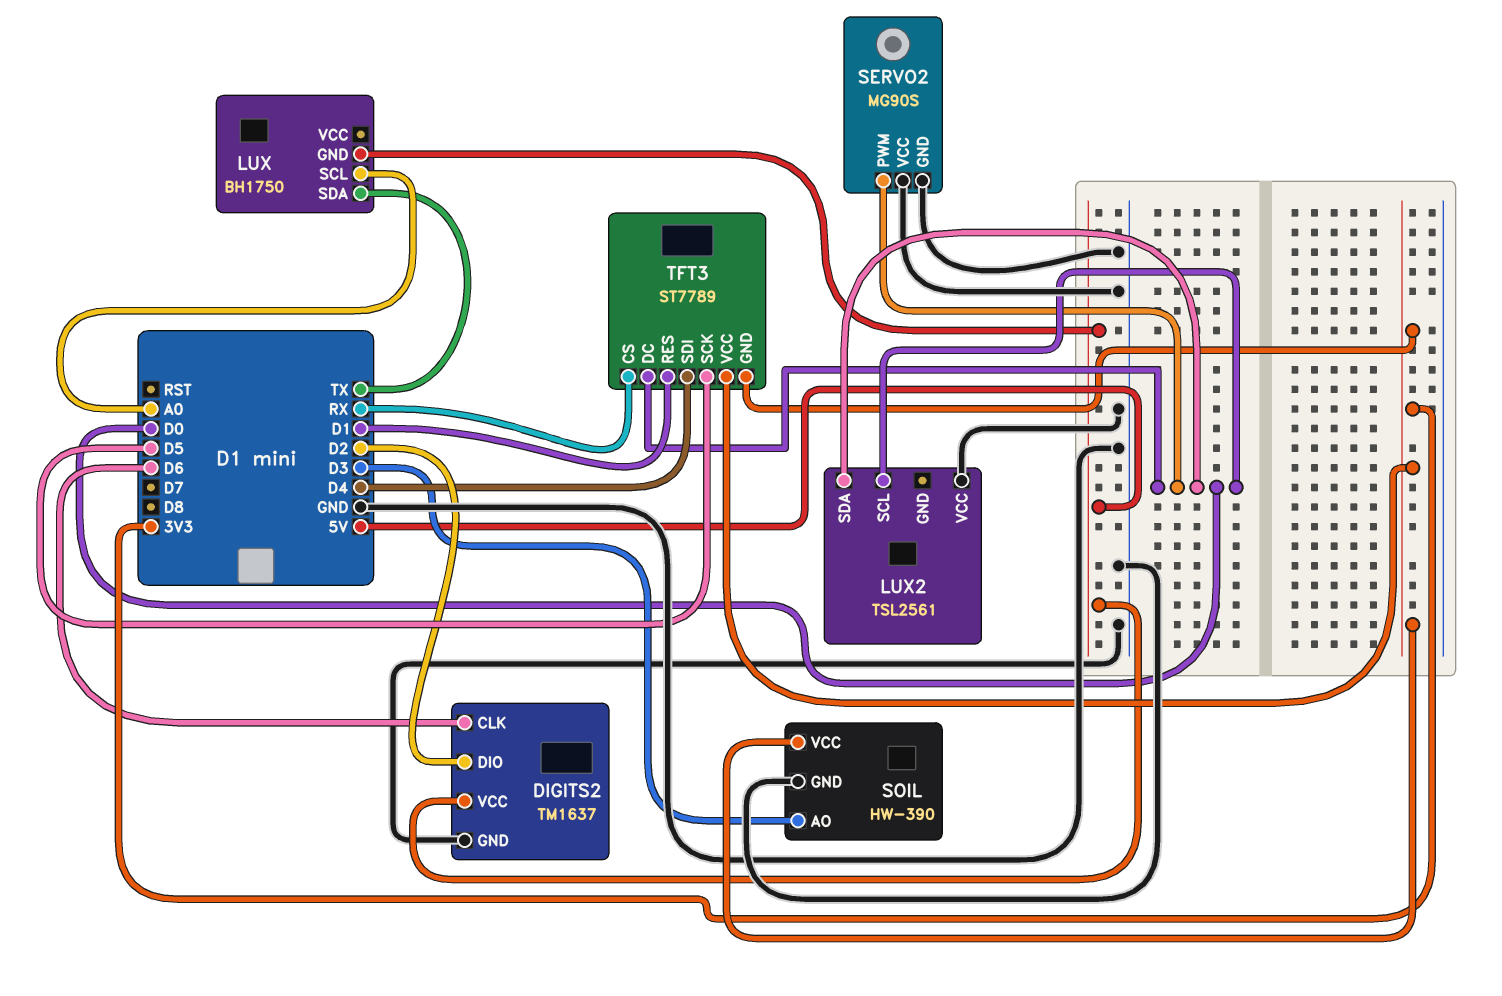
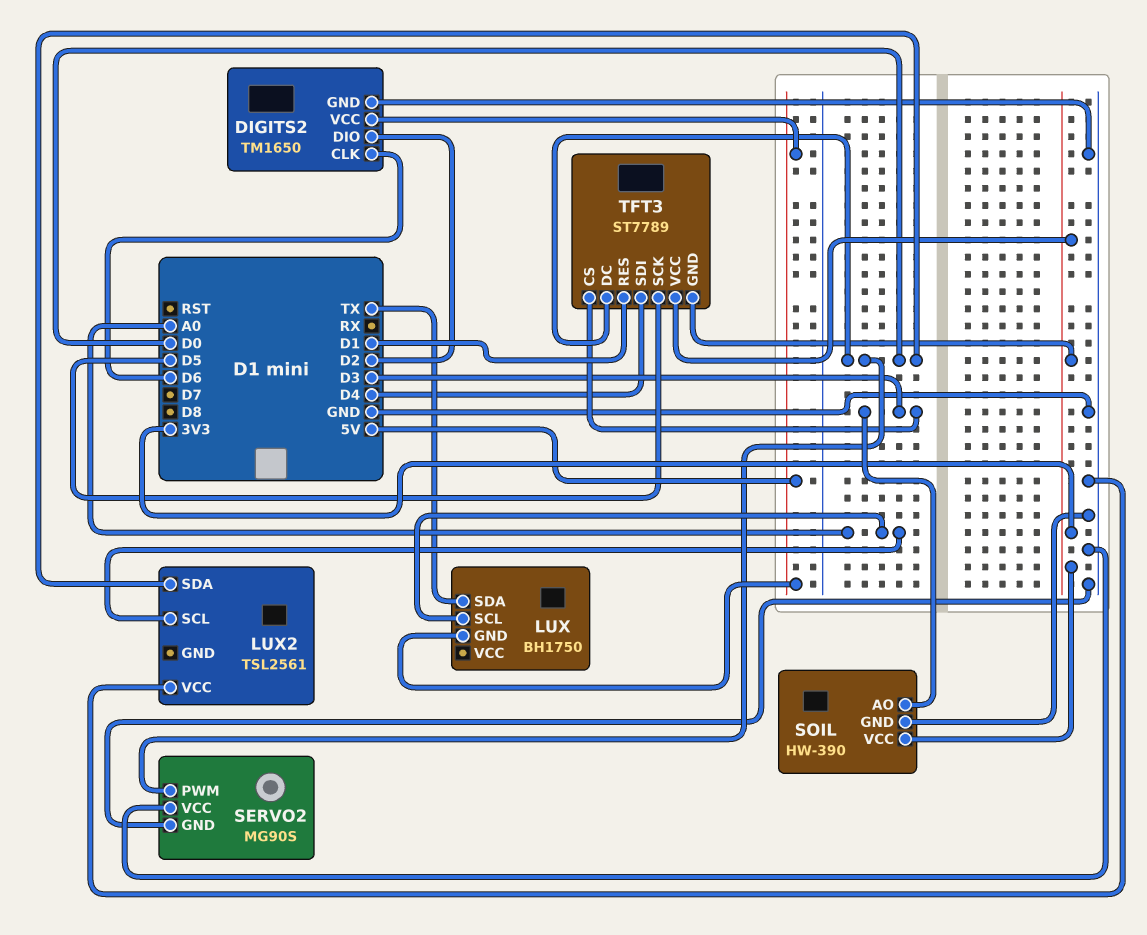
DIGITS2: TM1637 -> TM1650
LUX2 pin SCL: D0 -> A0
TFT3 pin CS: RX -> D3

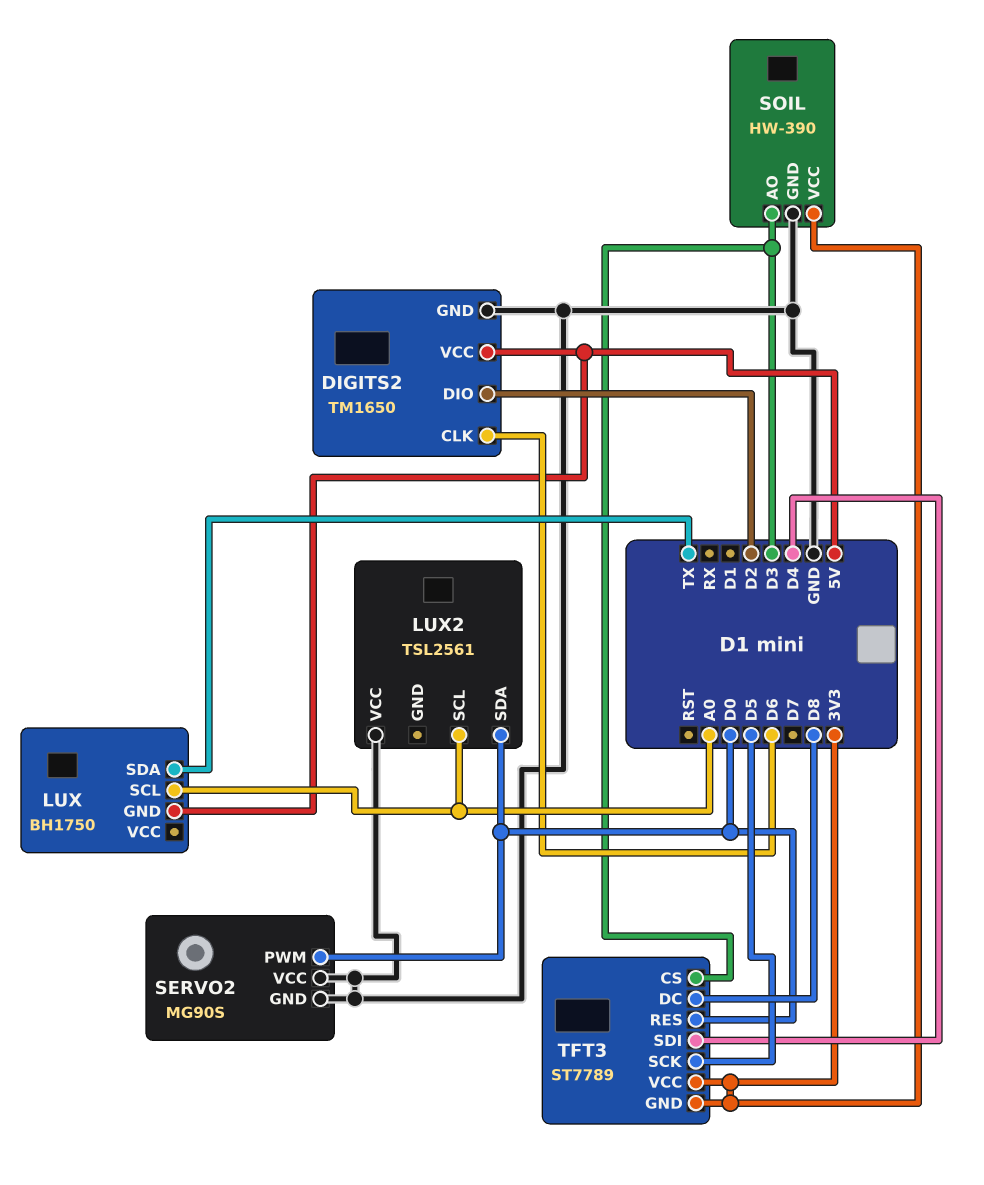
TFT3 pin DC: D0 -> D8
TFT3 pin RES: D1 -> D0

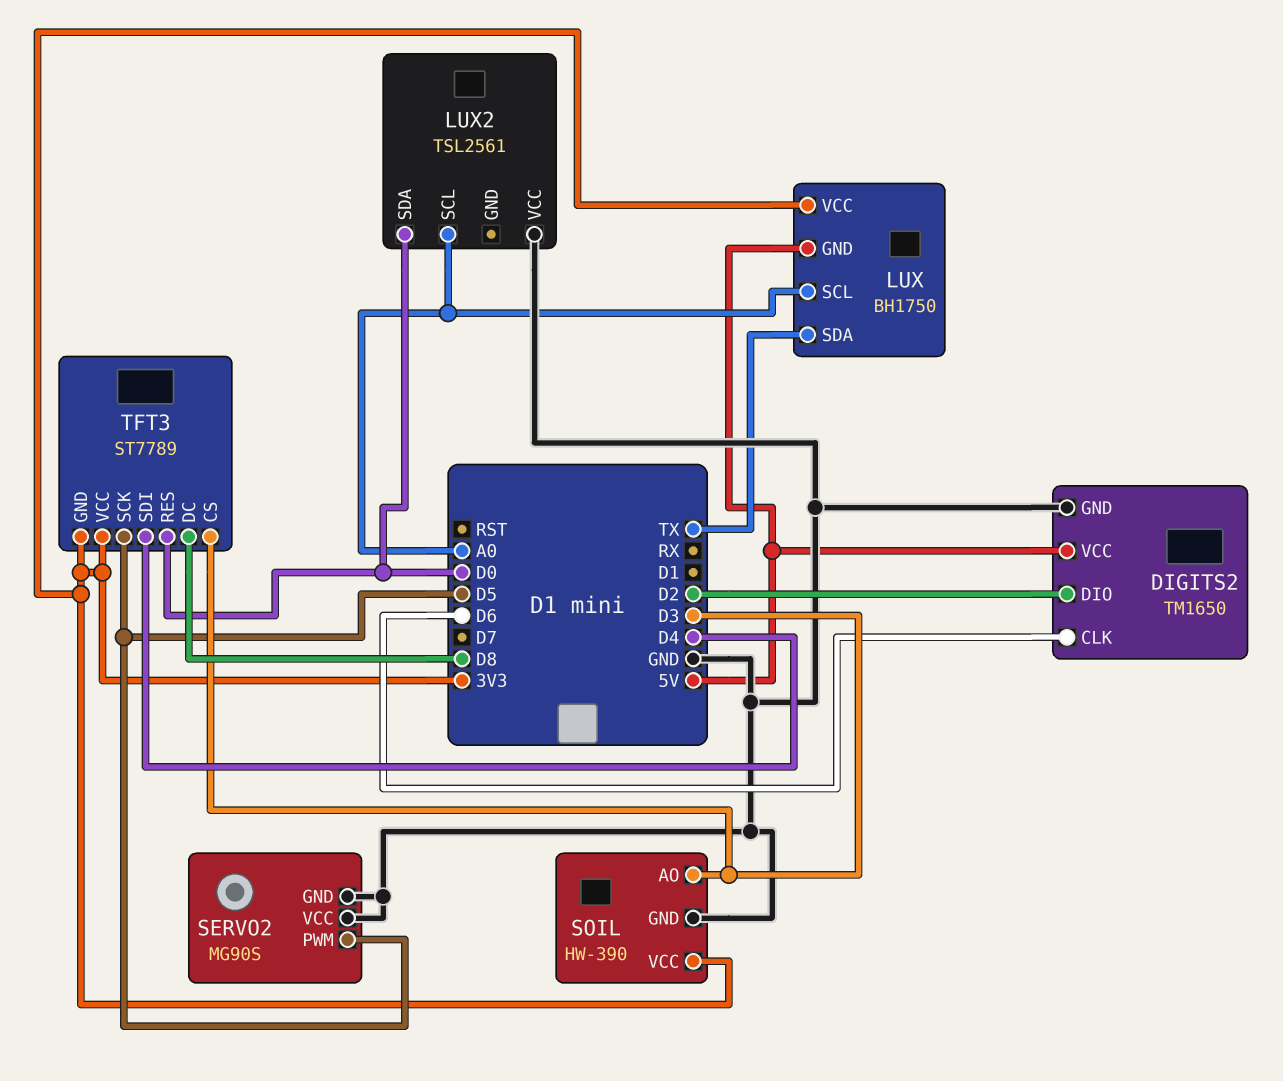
LUX pin VCC: none -> 3V3
SERVO2 pin PWM: D0 -> D5

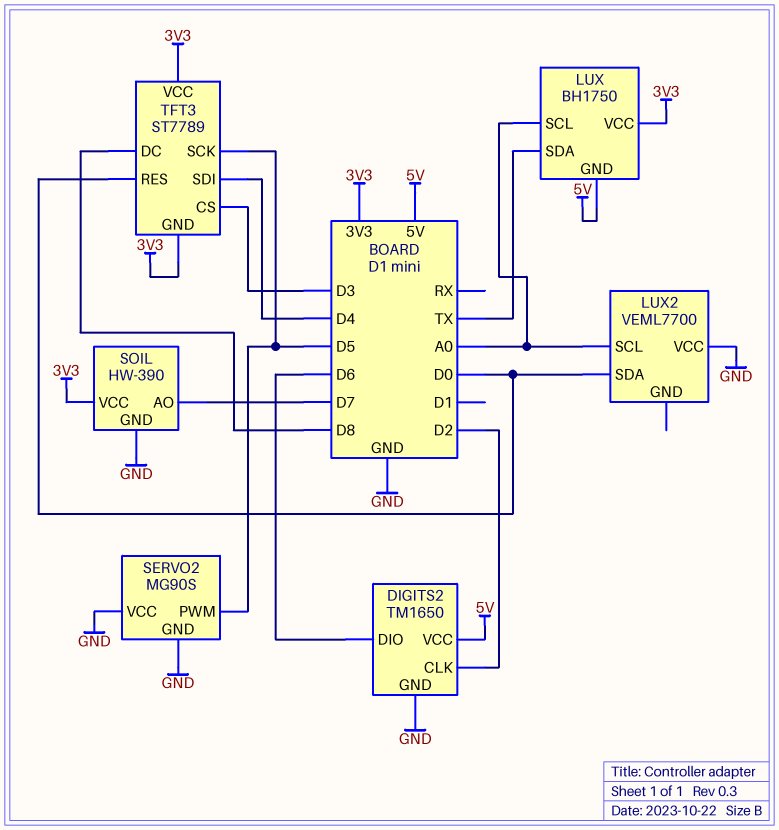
DIGITS2 pin CLK: D6 -> D2
DIGITS2 pin DIO: D2 -> D6
LUX2: TSL2561 -> VEML7700
SOIL pin AO: D3 -> D7

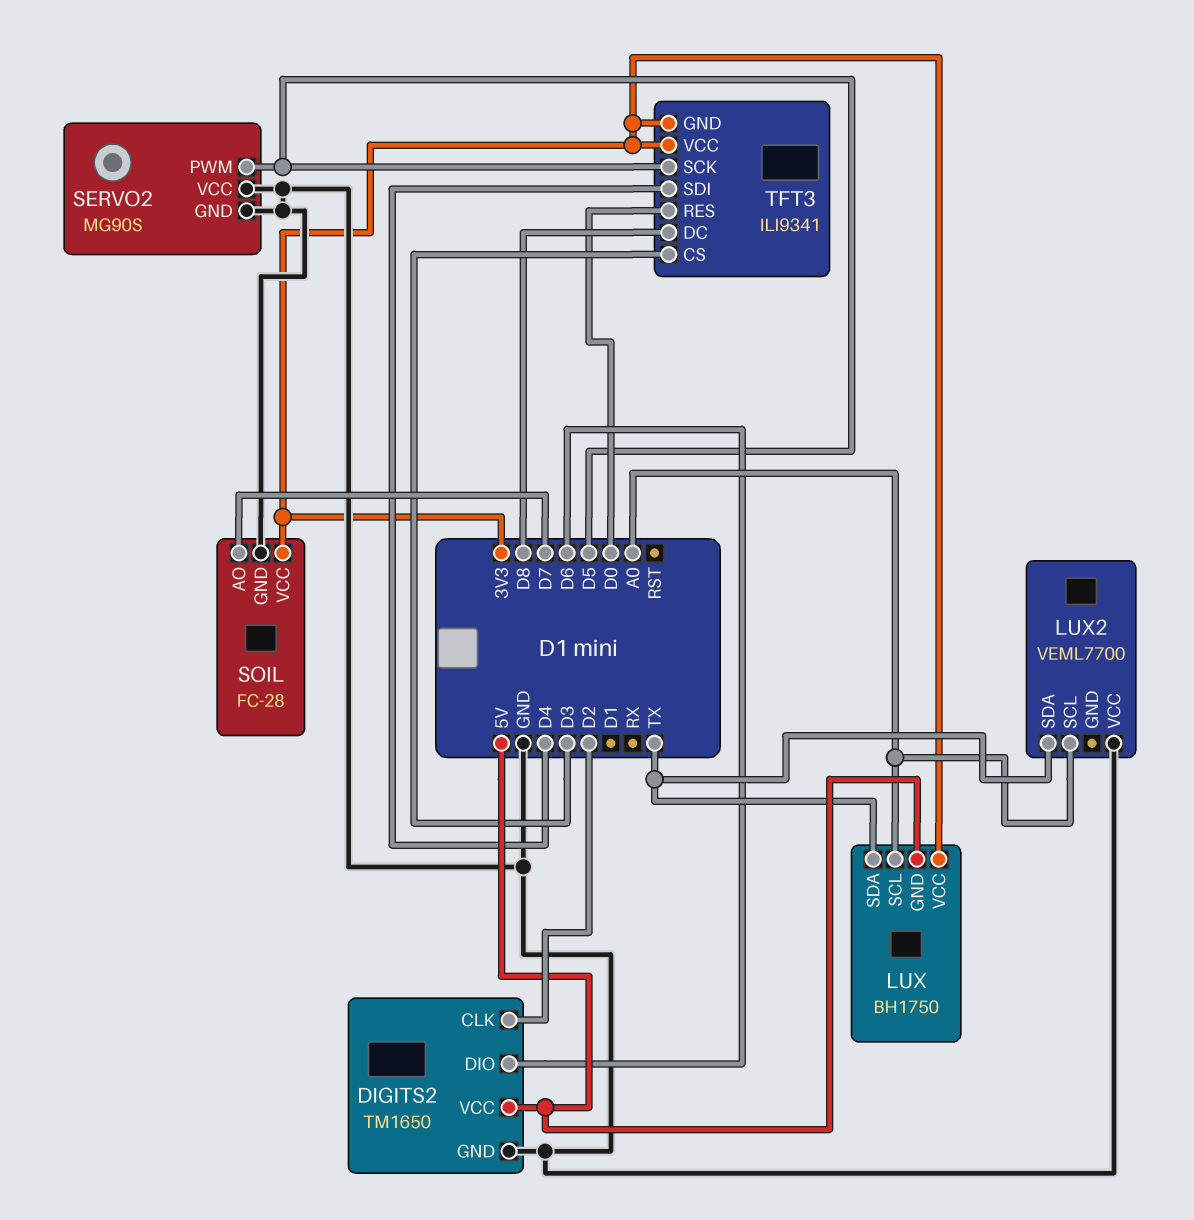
LUX2 pin SDA: D0 -> TX
SOIL: HW-390 -> FC-28
TFT3: ST7789 -> ILI9341

